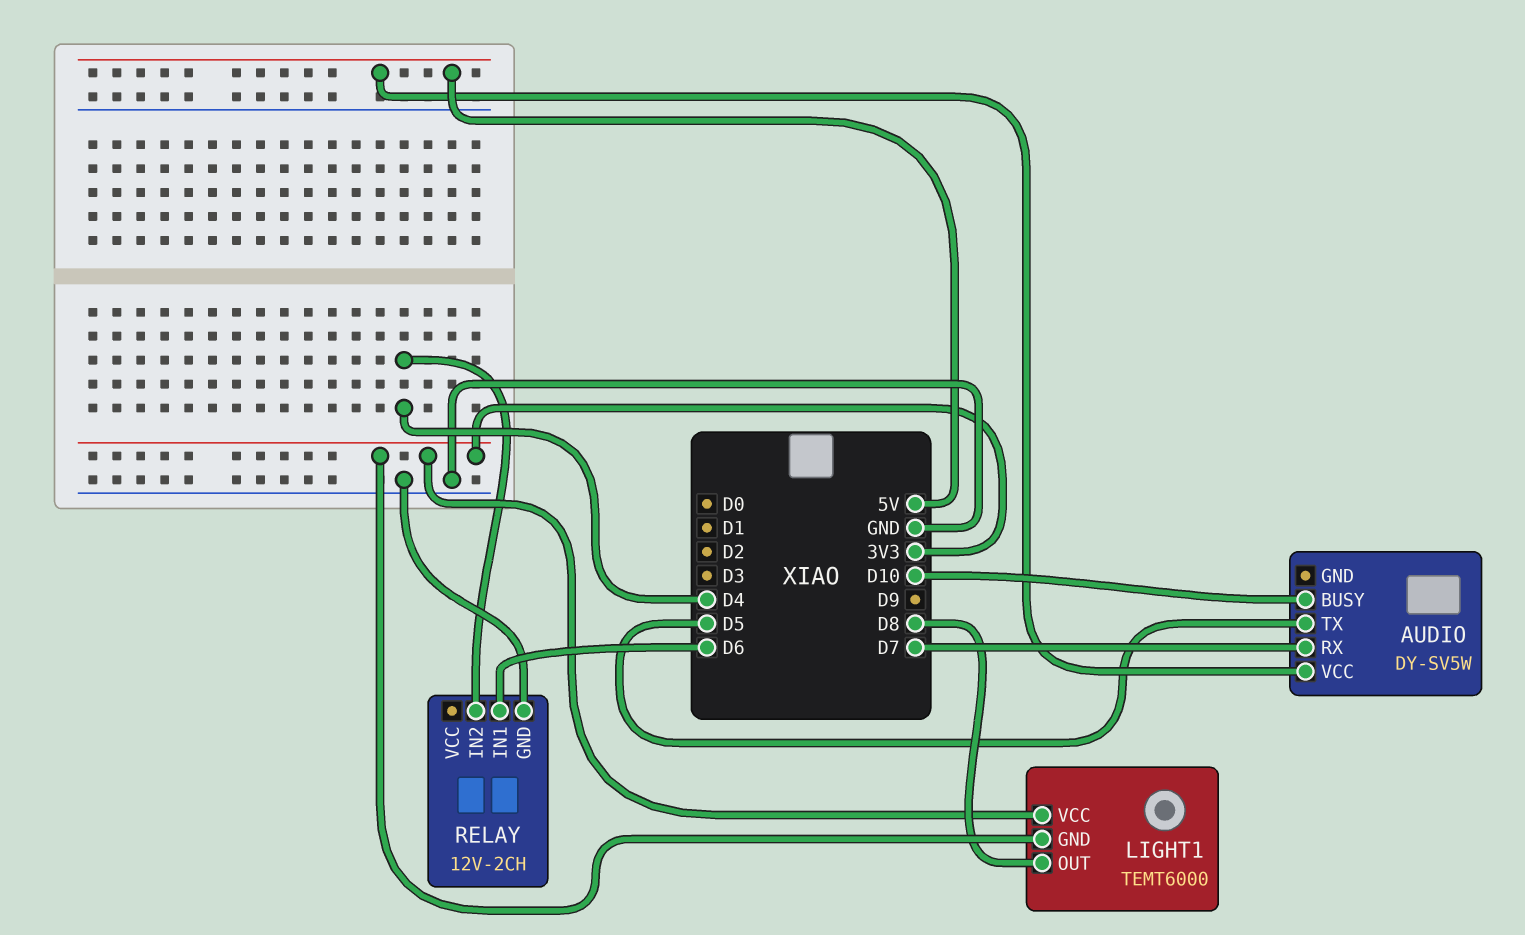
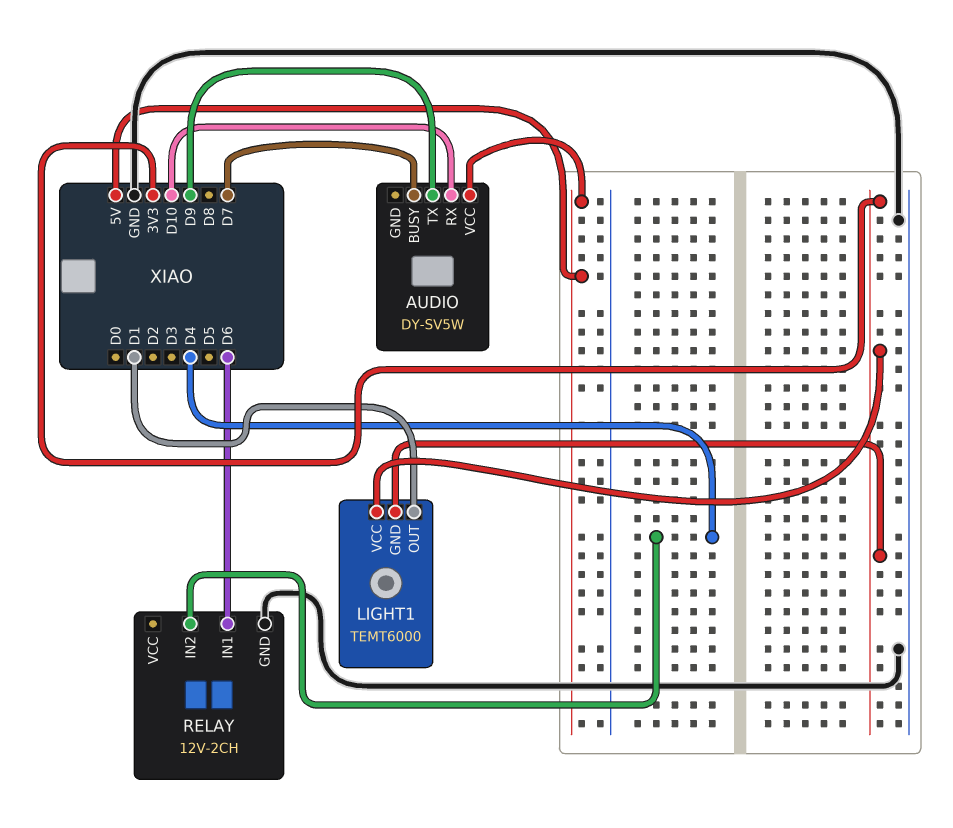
AUDIO pin BUSY: D10 -> D7
AUDIO pin RX: D7 -> D10
AUDIO pin TX: D5 -> D9
LIGHT1 pin OUT: D8 -> D1

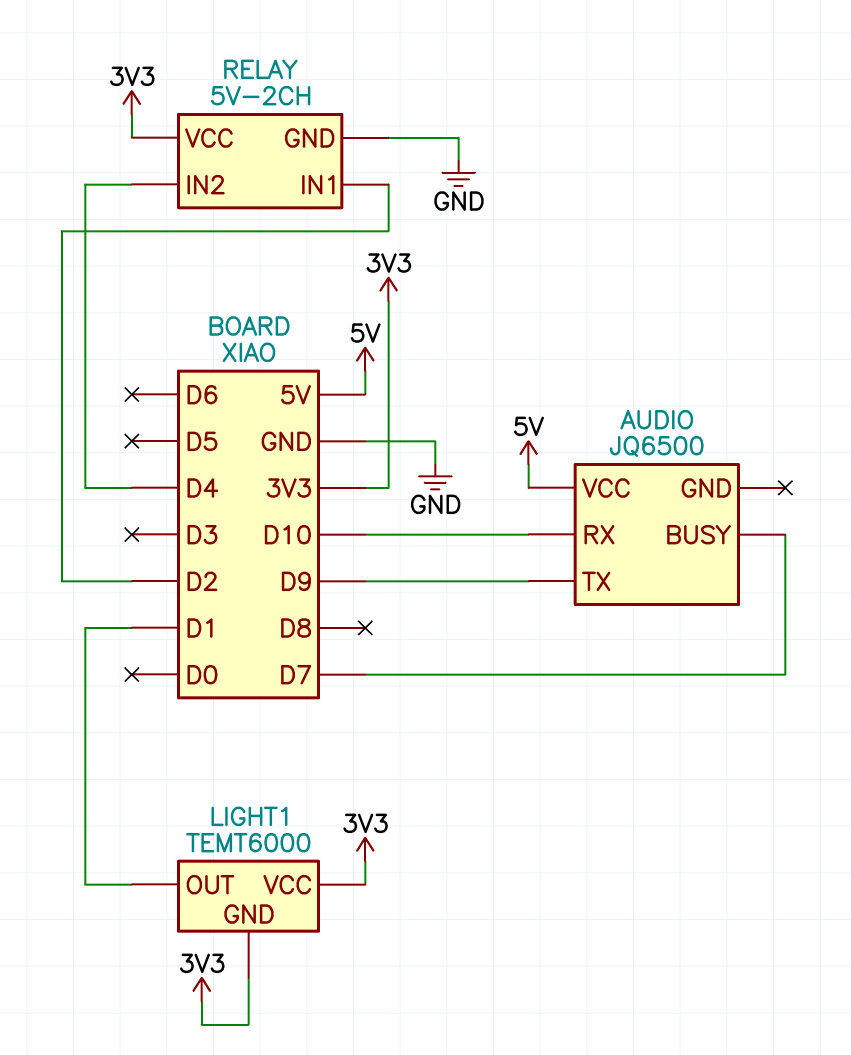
AUDIO: DY-SV5W -> JQ6500
RELAY: 12V-2CH -> 5V-2CH
RELAY pin IN1: D6 -> D2
RELAY pin VCC: none -> 3V3

